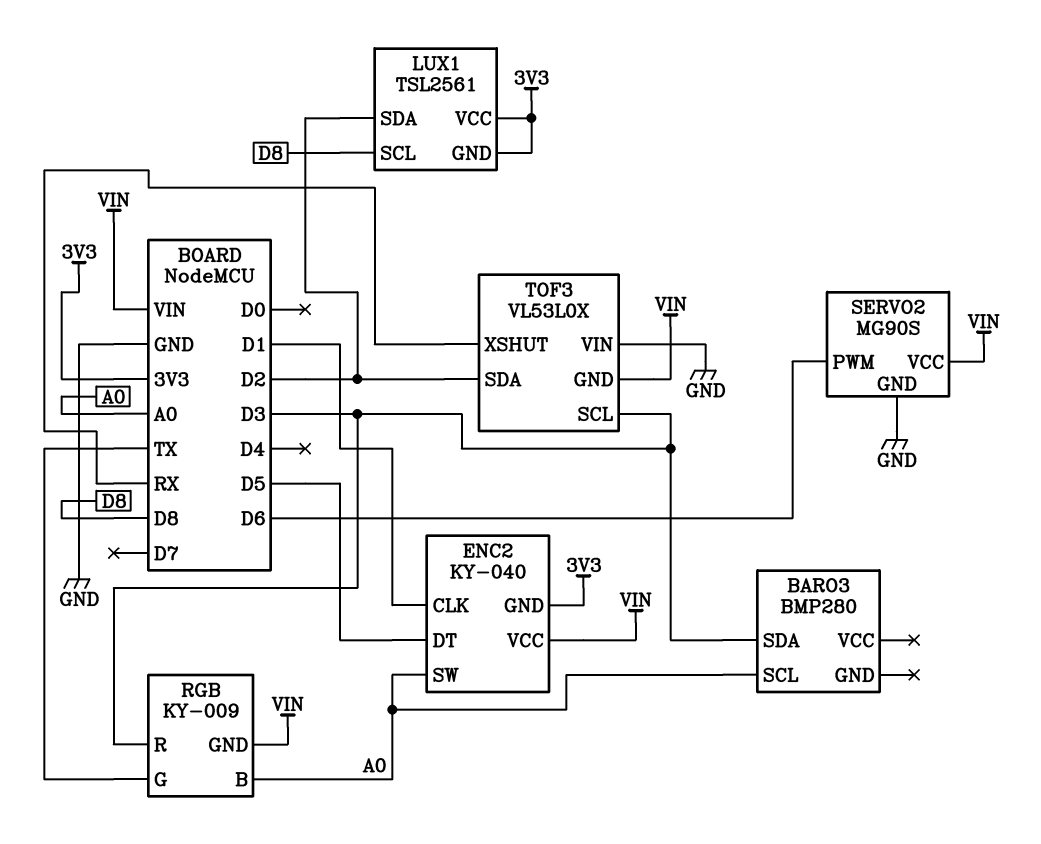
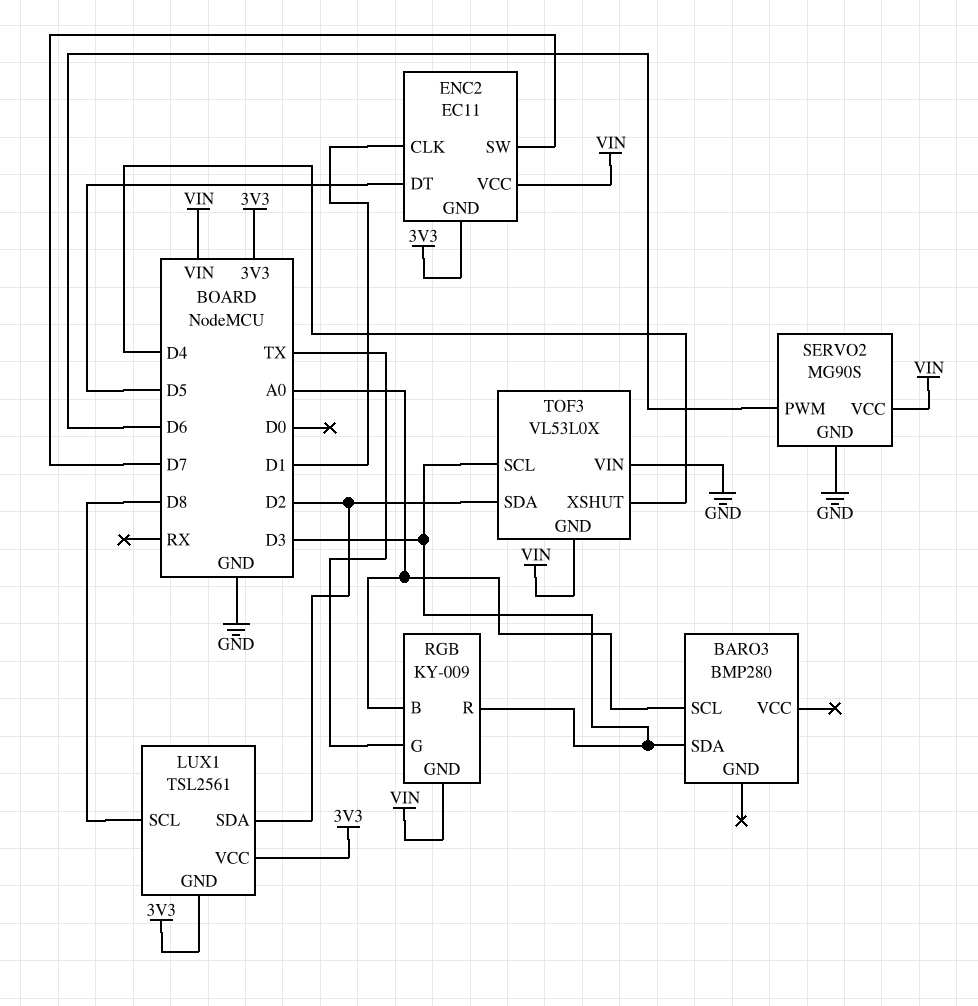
ENC2: KY-040 -> EC11
ENC2 pin SW: A0 -> D7
TOF3 pin XSHUT: RX -> D4

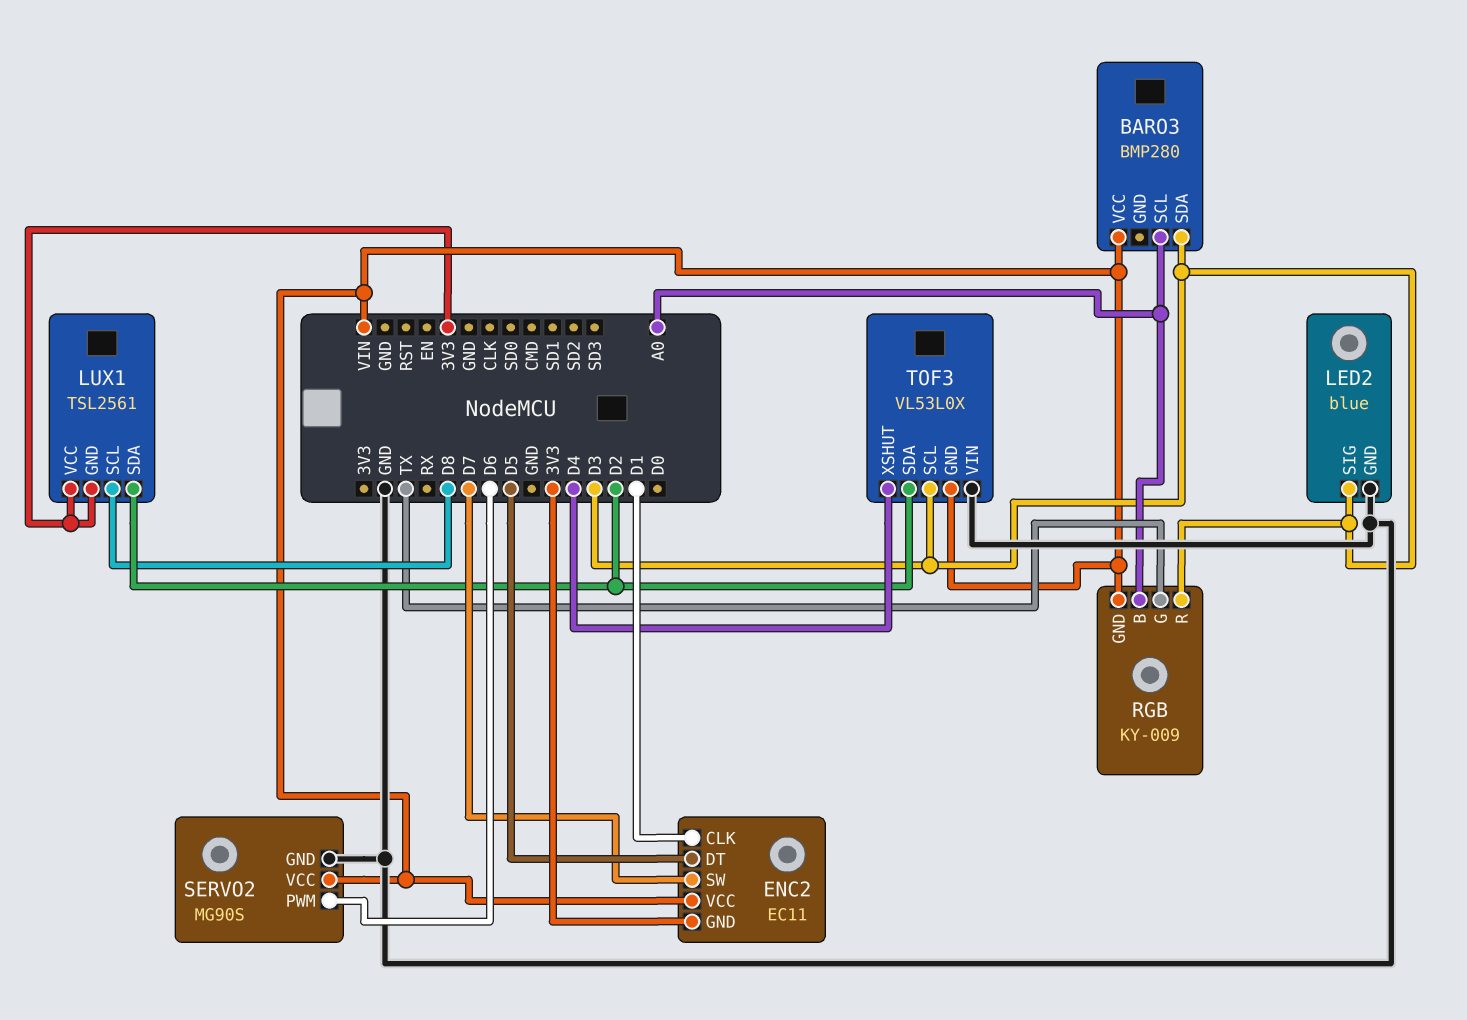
BARO3 pin VCC: none -> VIN
LED2: none -> blue
LED2 pin GND: none -> GND
LED2 pin SIG: none -> D3

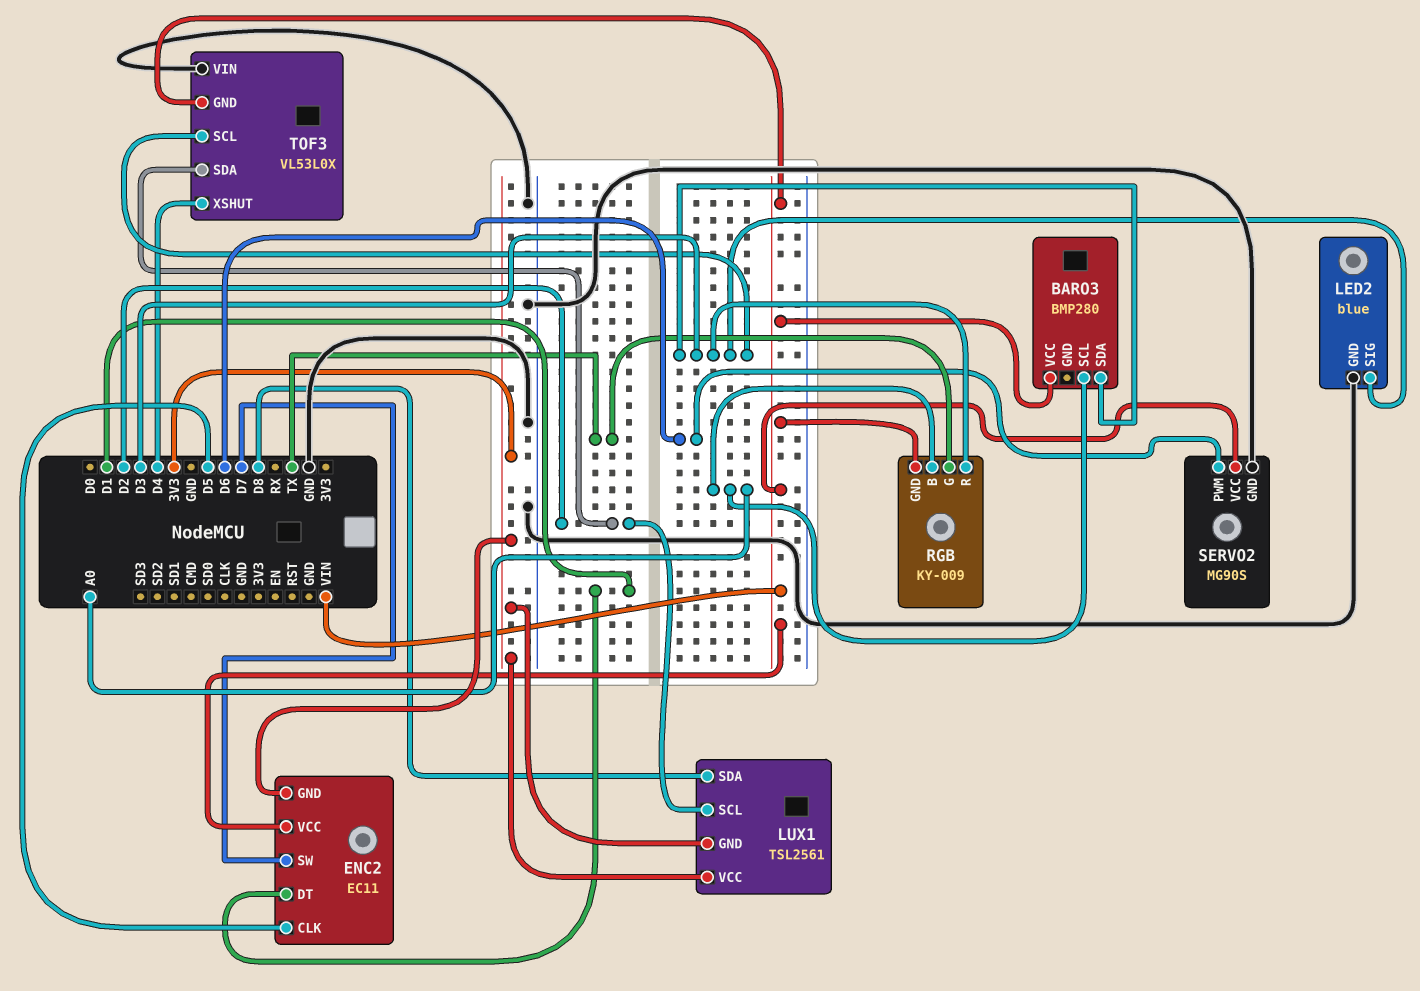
ENC2 pin CLK: D1 -> D5
ENC2 pin DT: D5 -> D1
LUX1 pin SCL: D8 -> D2
LUX1 pin SDA: D2 -> D8

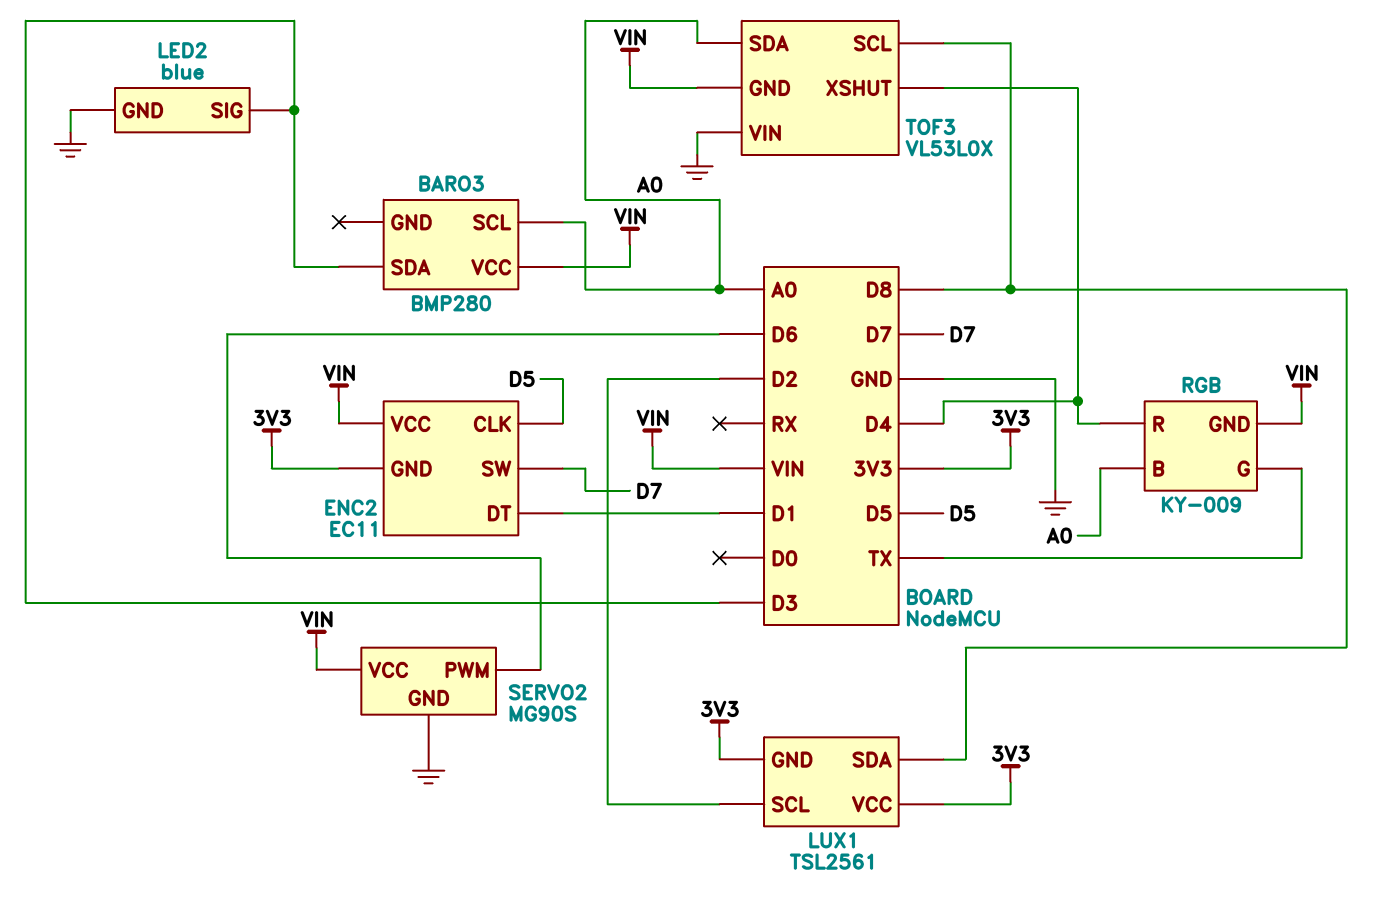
RGB pin R: D3 -> D4
TOF3 pin SCL: D3 -> D8
TOF3 pin SDA: D2 -> A0

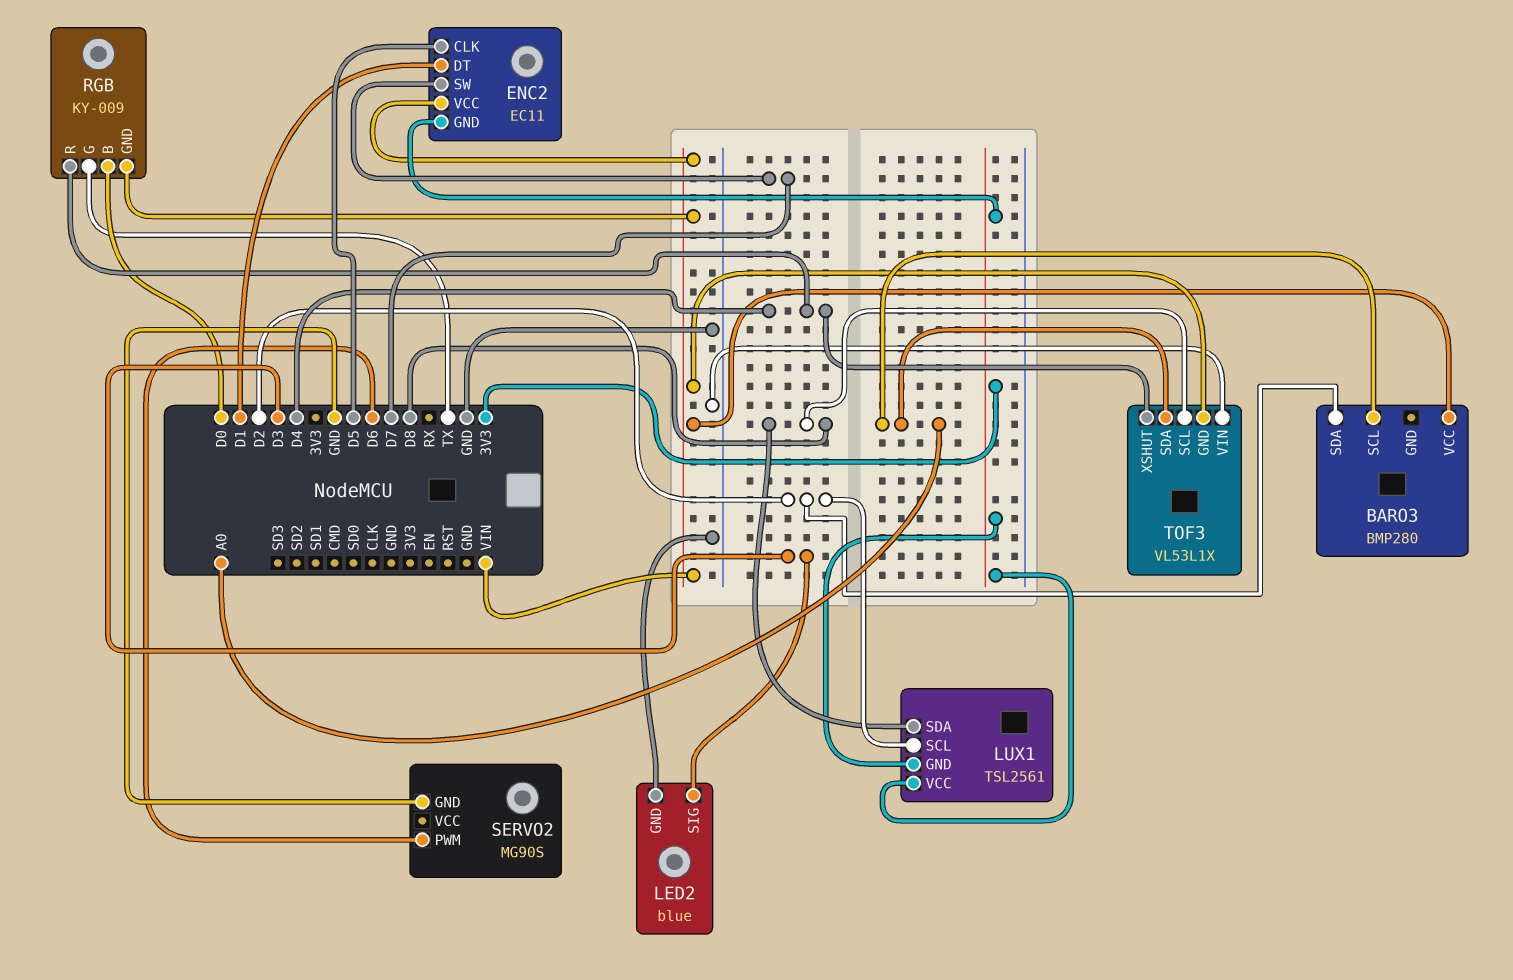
BARO3 pin SDA: D3 -> D2
RGB pin B: A0 -> D0
SERVO2 pin VCC: VIN -> none
TOF3: VL53L0X -> VL53L1X

